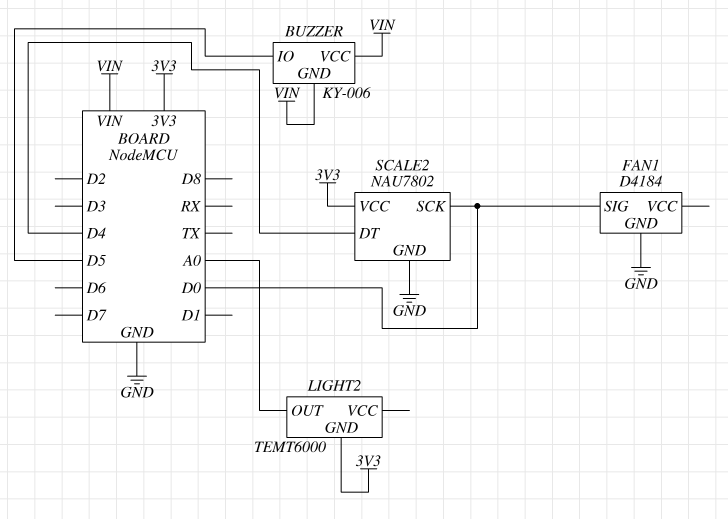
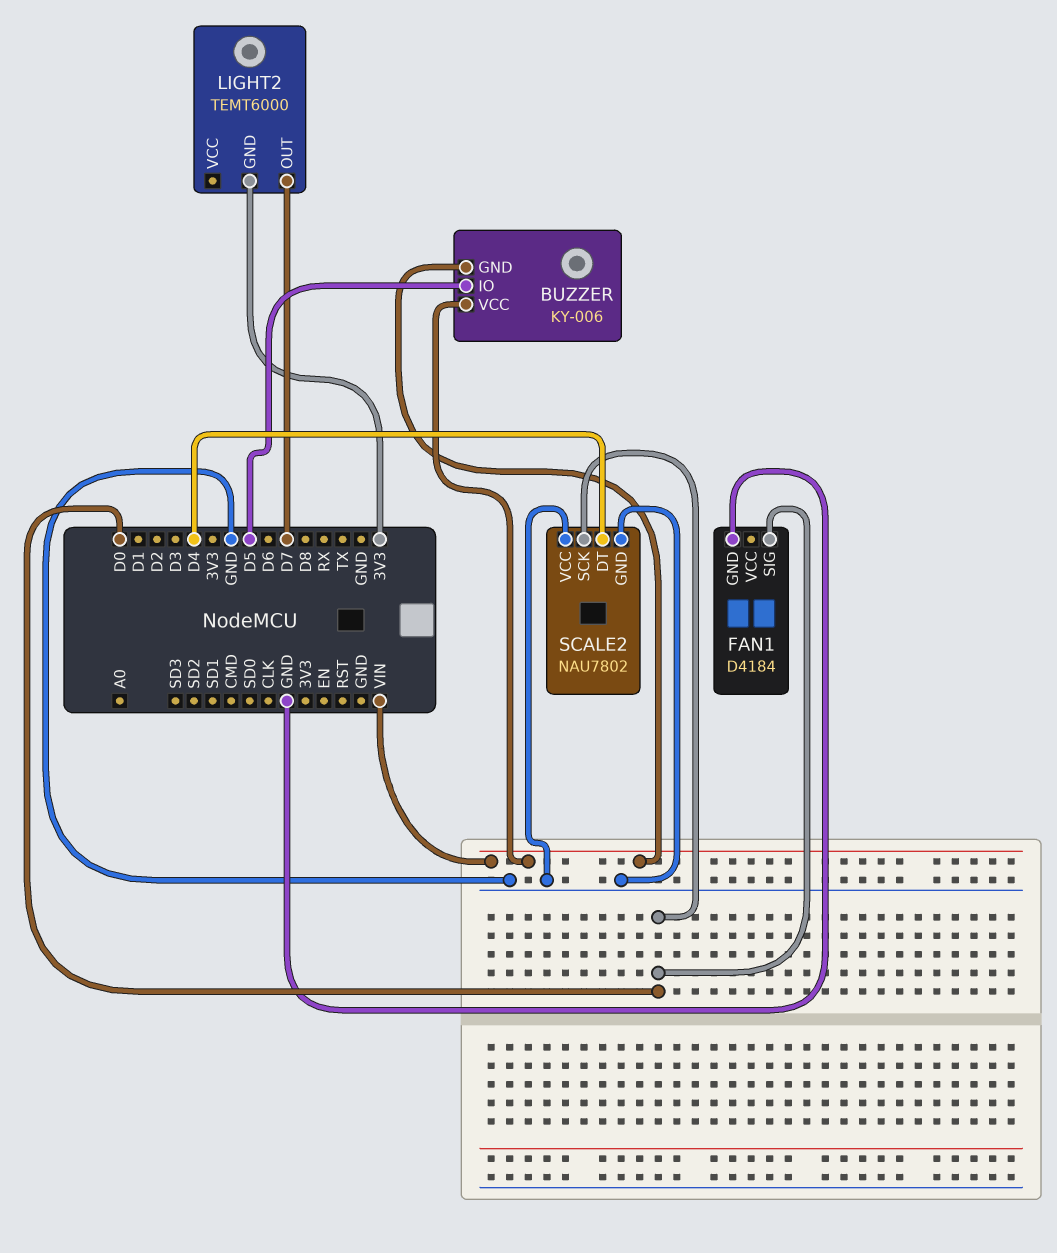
LIGHT2 pin OUT: A0 -> D7
SCALE2 pin VCC: 3V3 -> GND

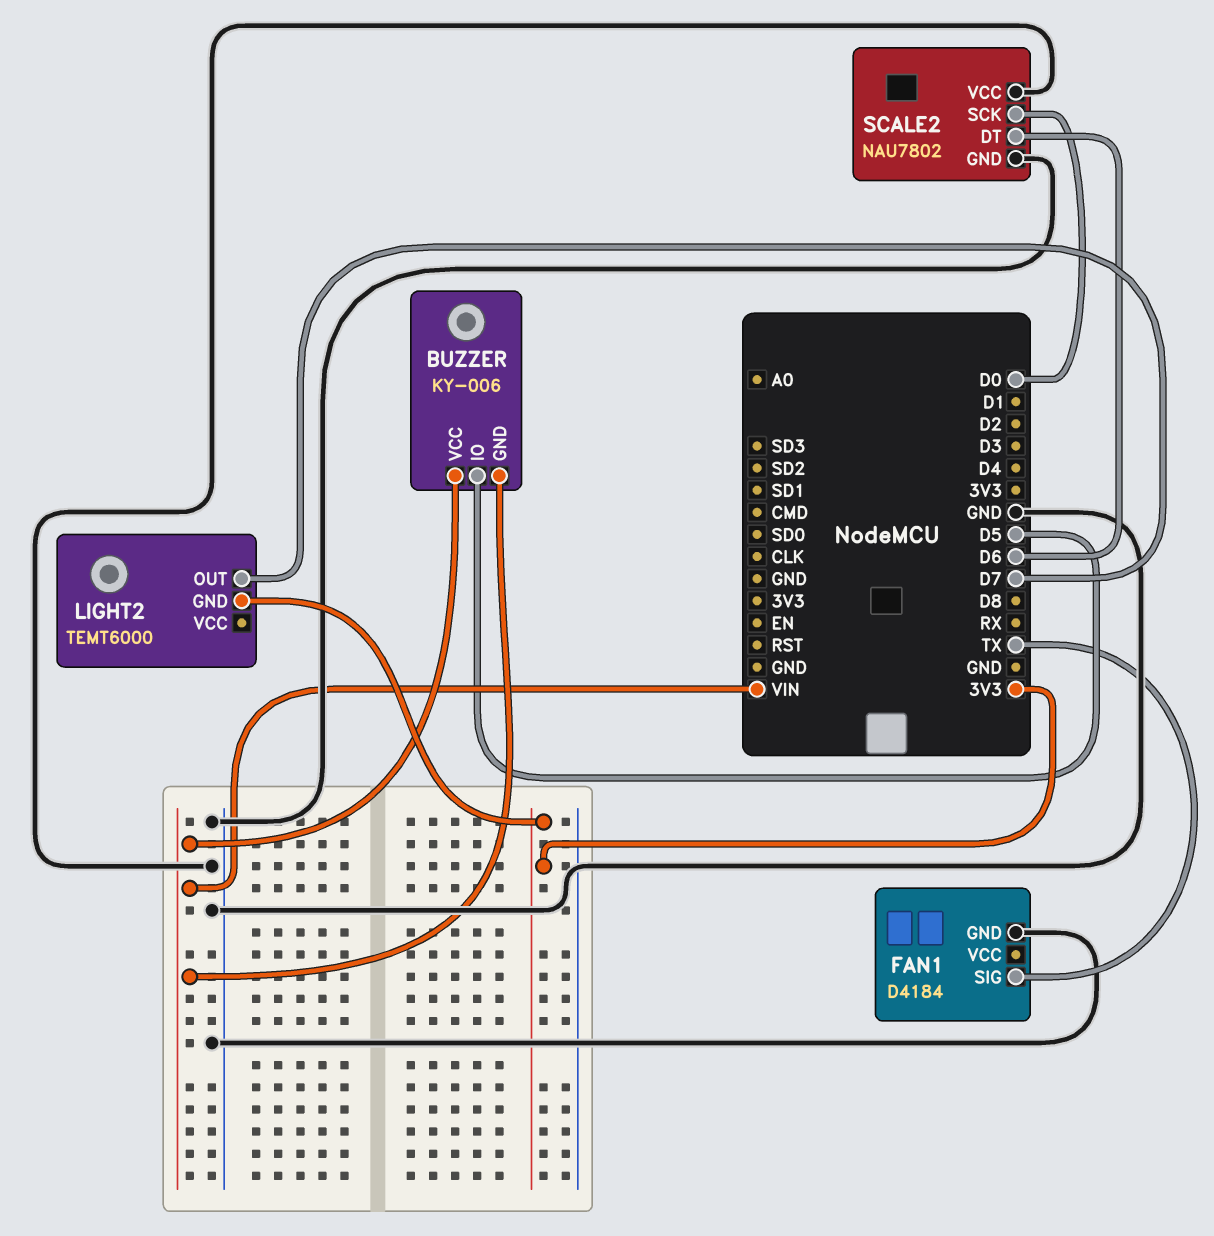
FAN1 pin SIG: D0 -> TX
SCALE2 pin DT: D4 -> D6

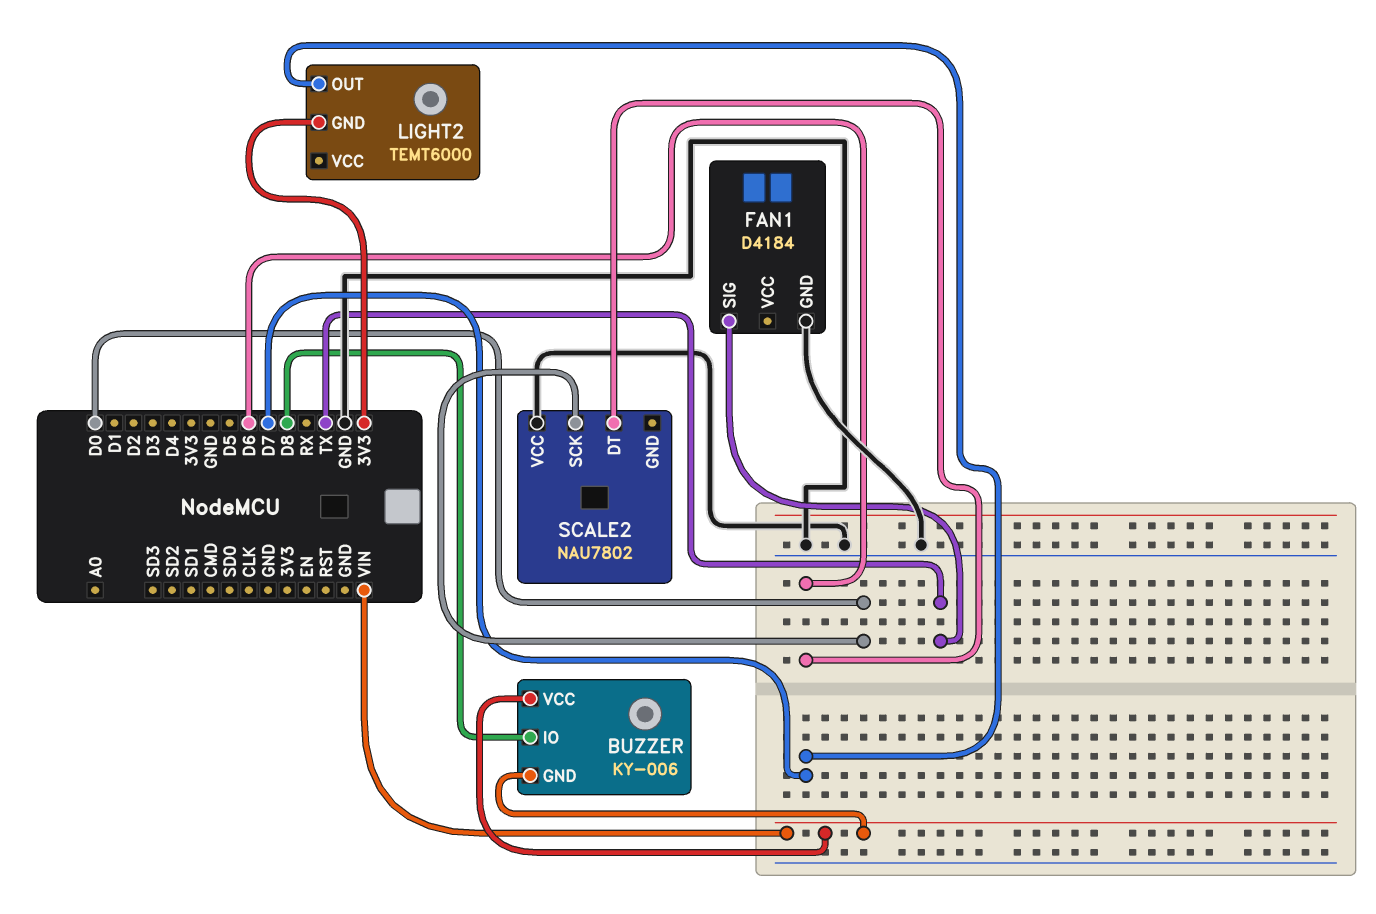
BUZZER pin IO: D5 -> D8
SCALE2 pin GND: GND -> none

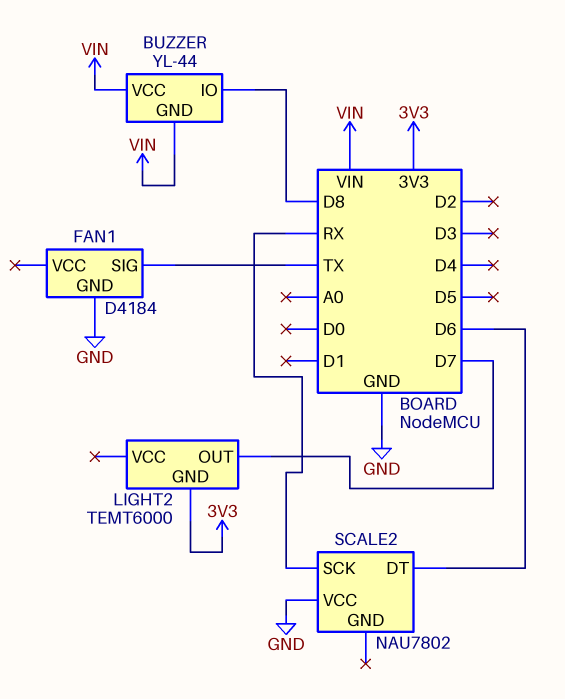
BUZZER: KY-006 -> YL-44
SCALE2 pin SCK: D0 -> RX

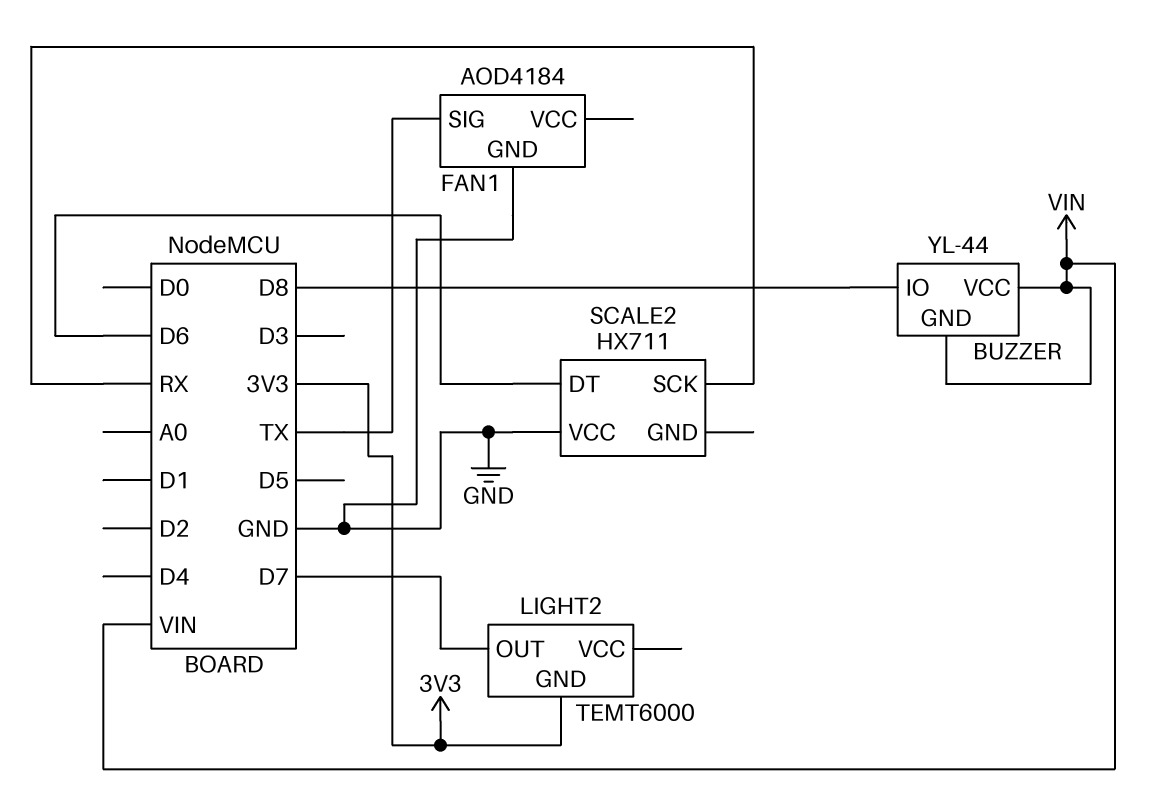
FAN1: D4184 -> AOD4184
SCALE2: NAU7802 -> HX711

